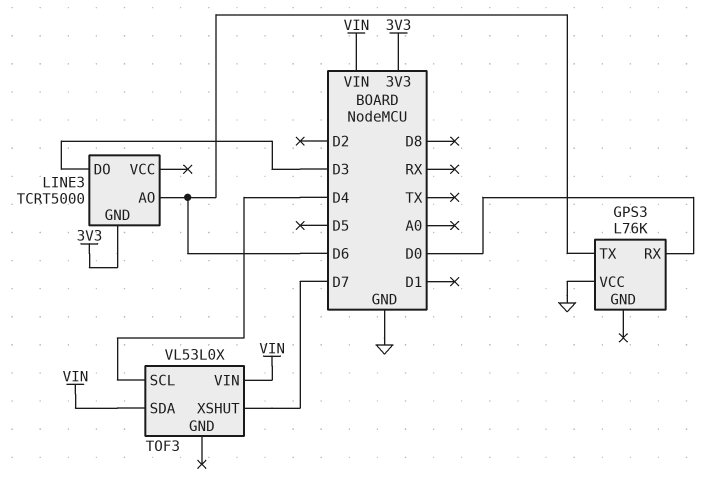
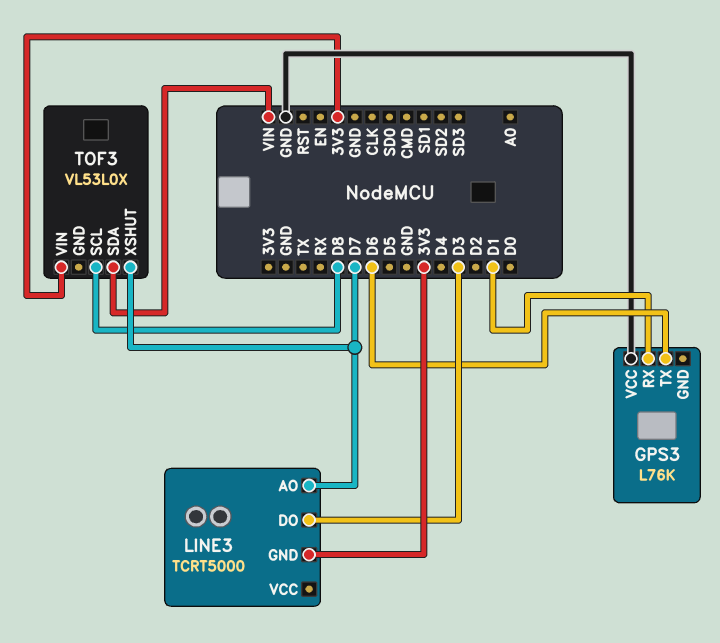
GPS3 pin RX: D0 -> D1
LINE3 pin AO: D6 -> D7
TOF3 pin SCL: D4 -> D8
TOF3 pin VIN: VIN -> 3V3

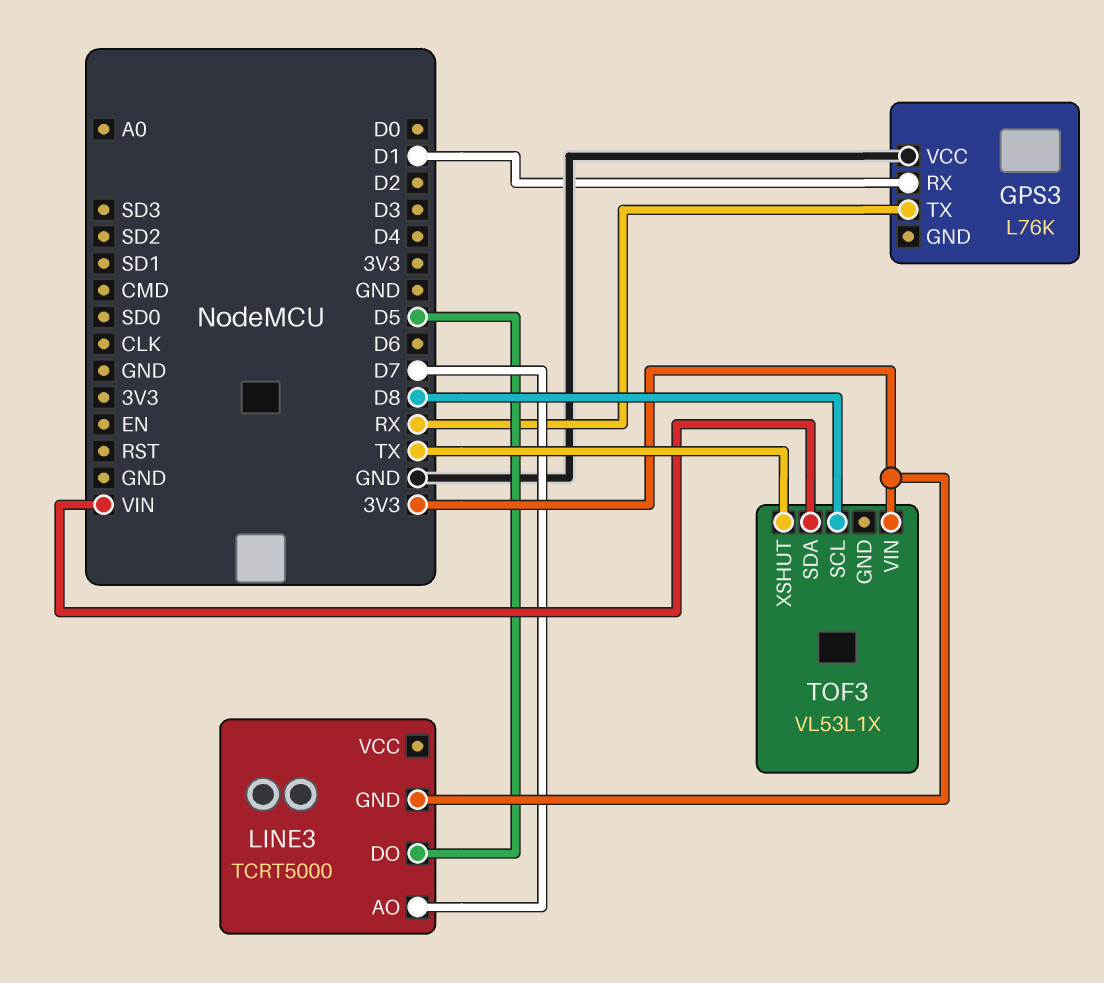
GPS3 pin TX: D6 -> RX
LINE3 pin DO: D3 -> D5
TOF3: VL53L0X -> VL53L1X
TOF3 pin XSHUT: D7 -> TX

